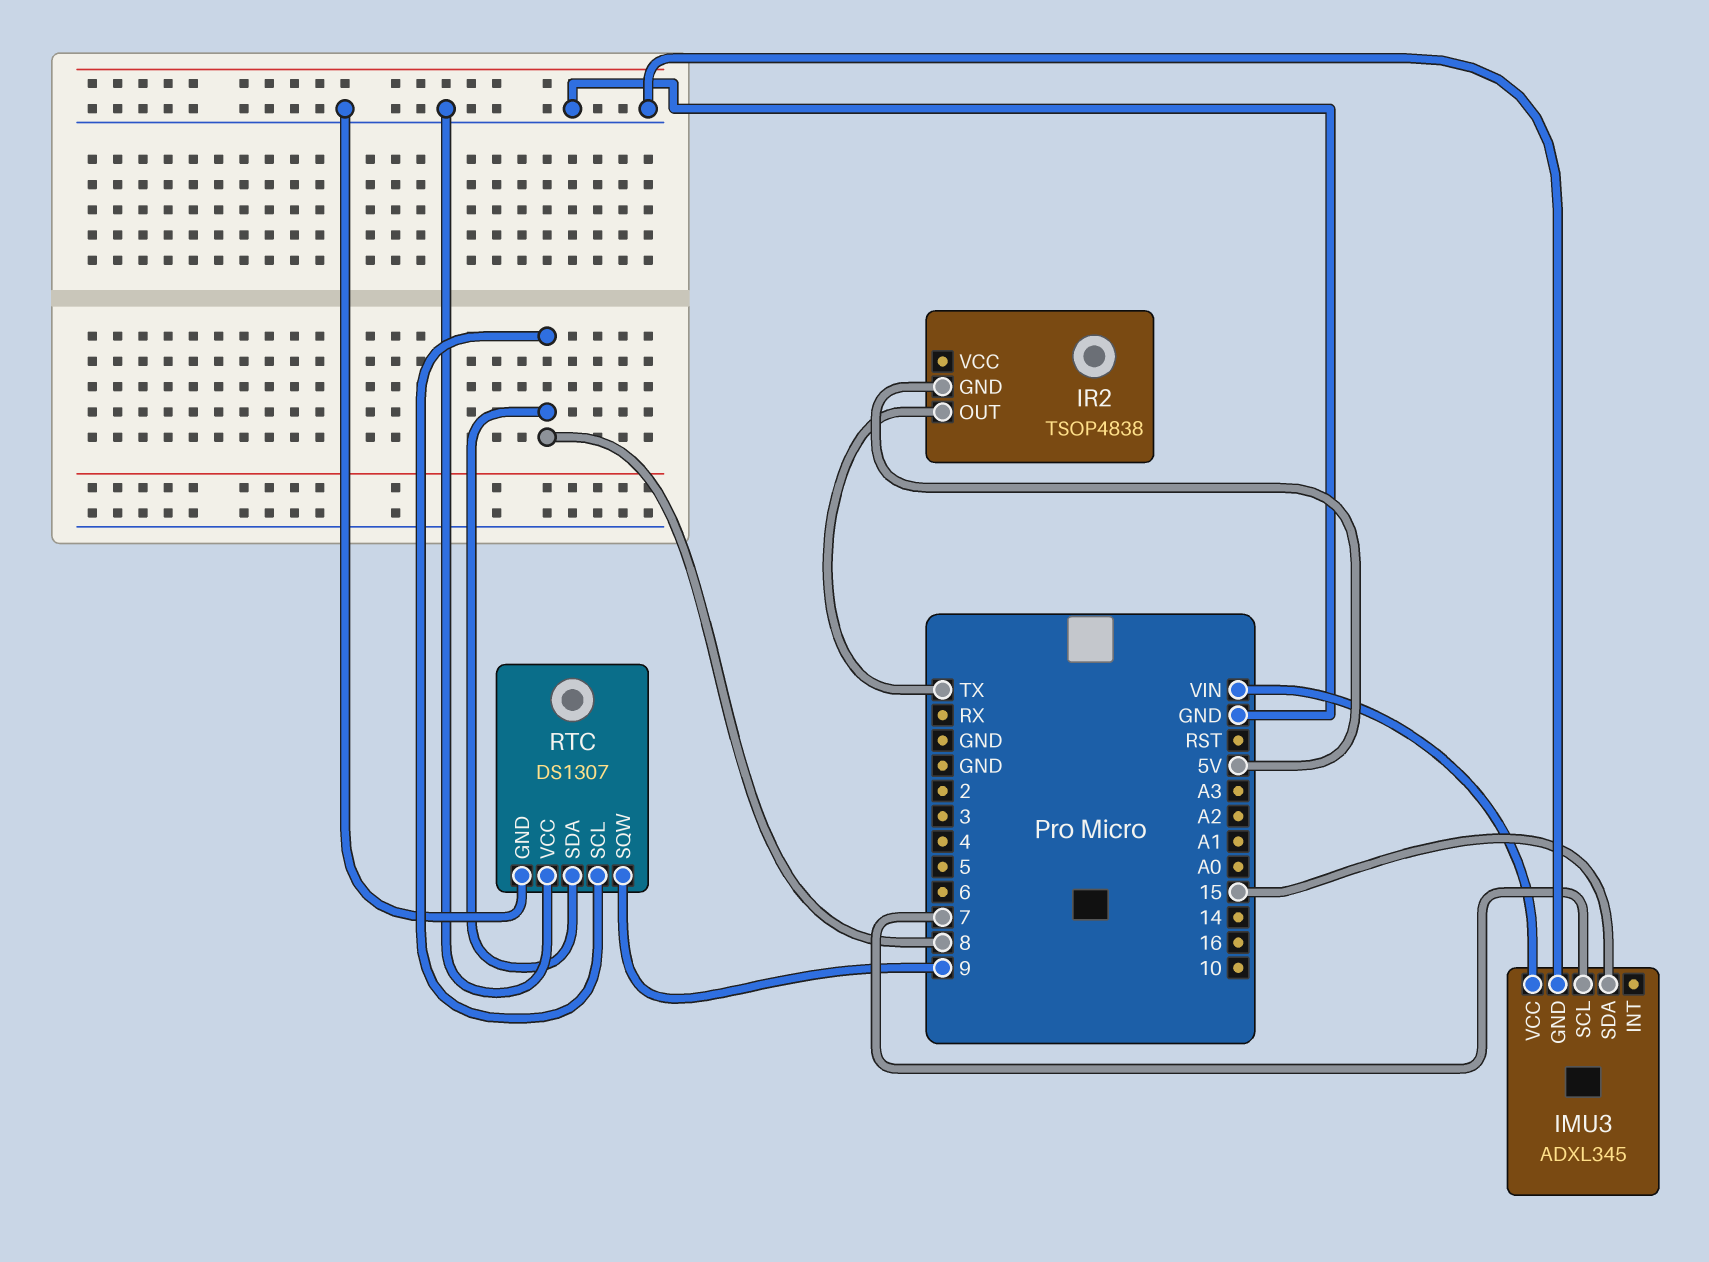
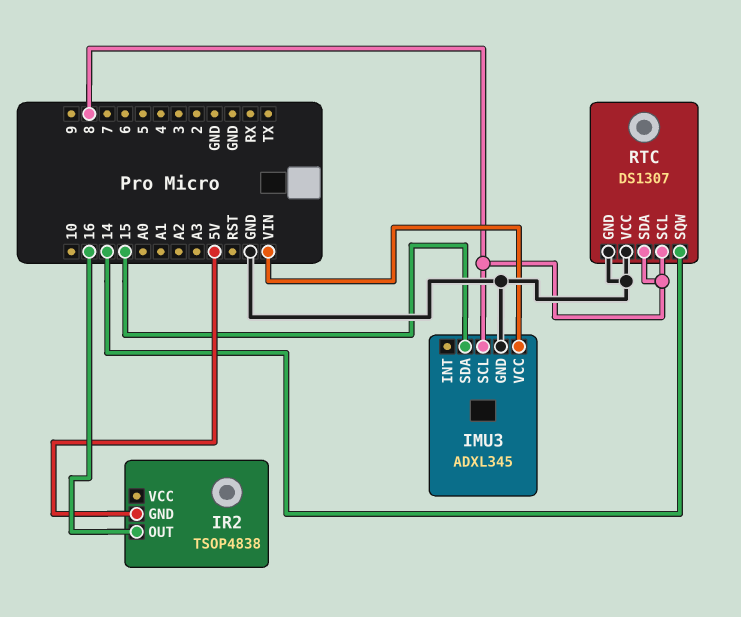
IMU3 pin SCL: 7 -> 8
IR2 pin OUT: TX -> 16
RTC pin SQW: 9 -> 14

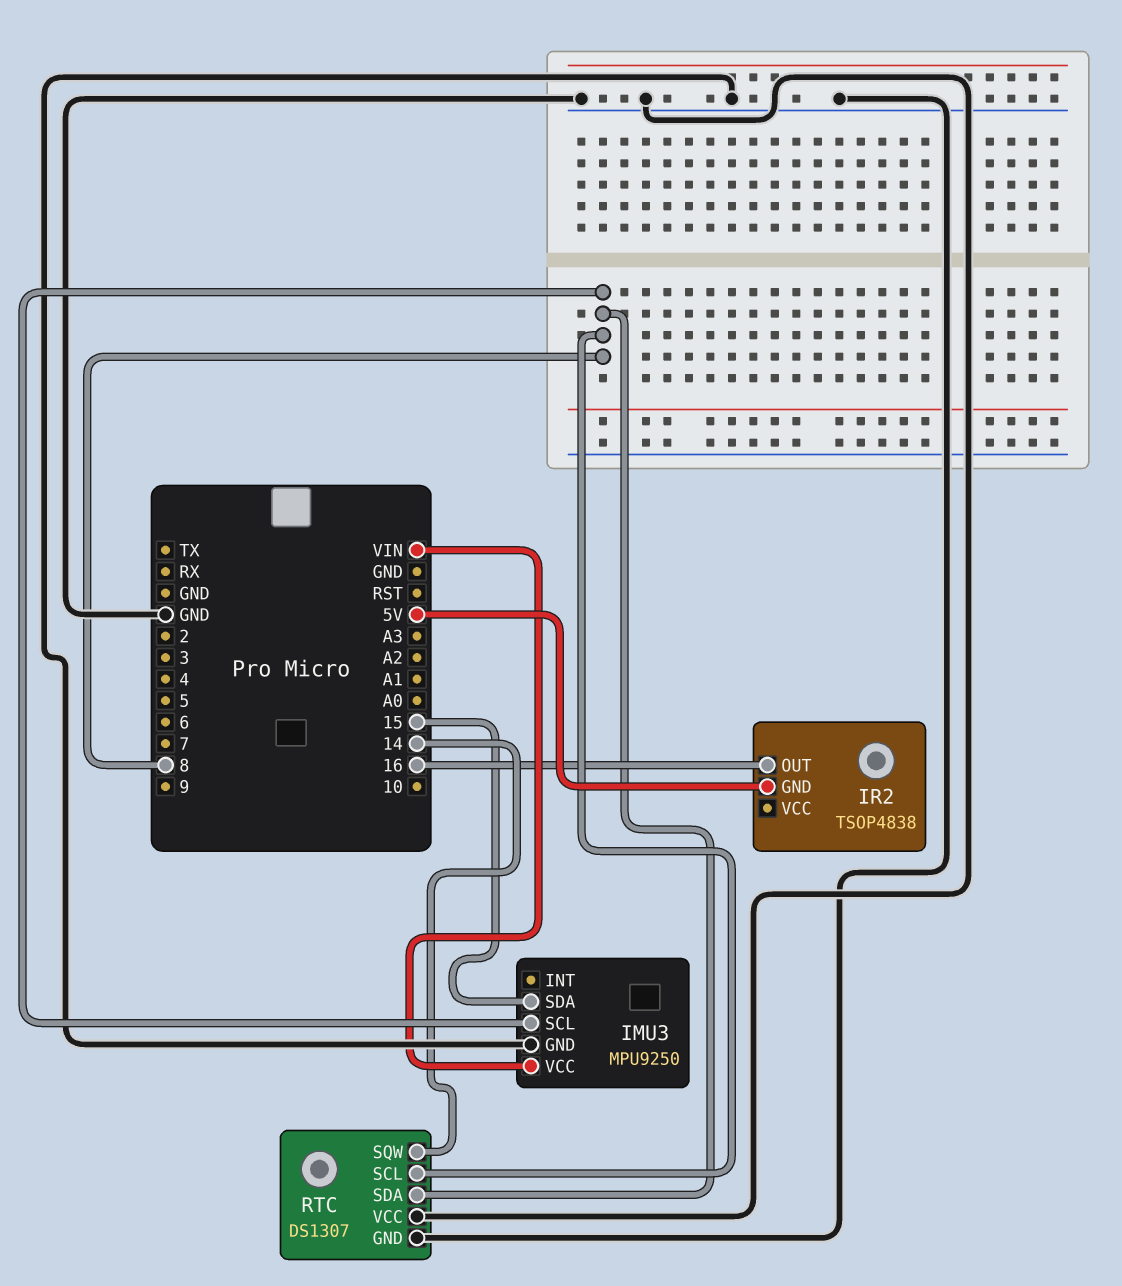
IMU3: ADXL345 -> MPU9250

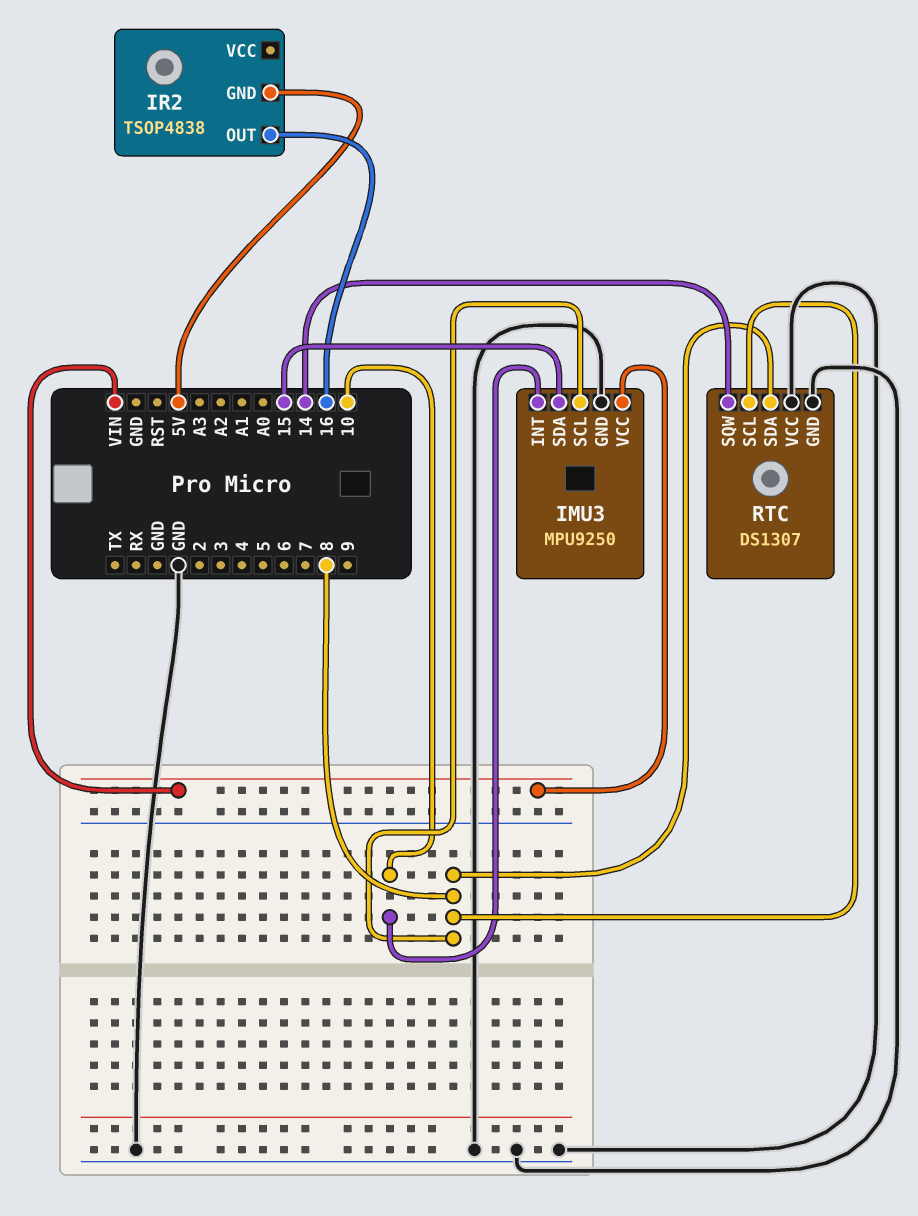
IMU3 pin INT: none -> 10

